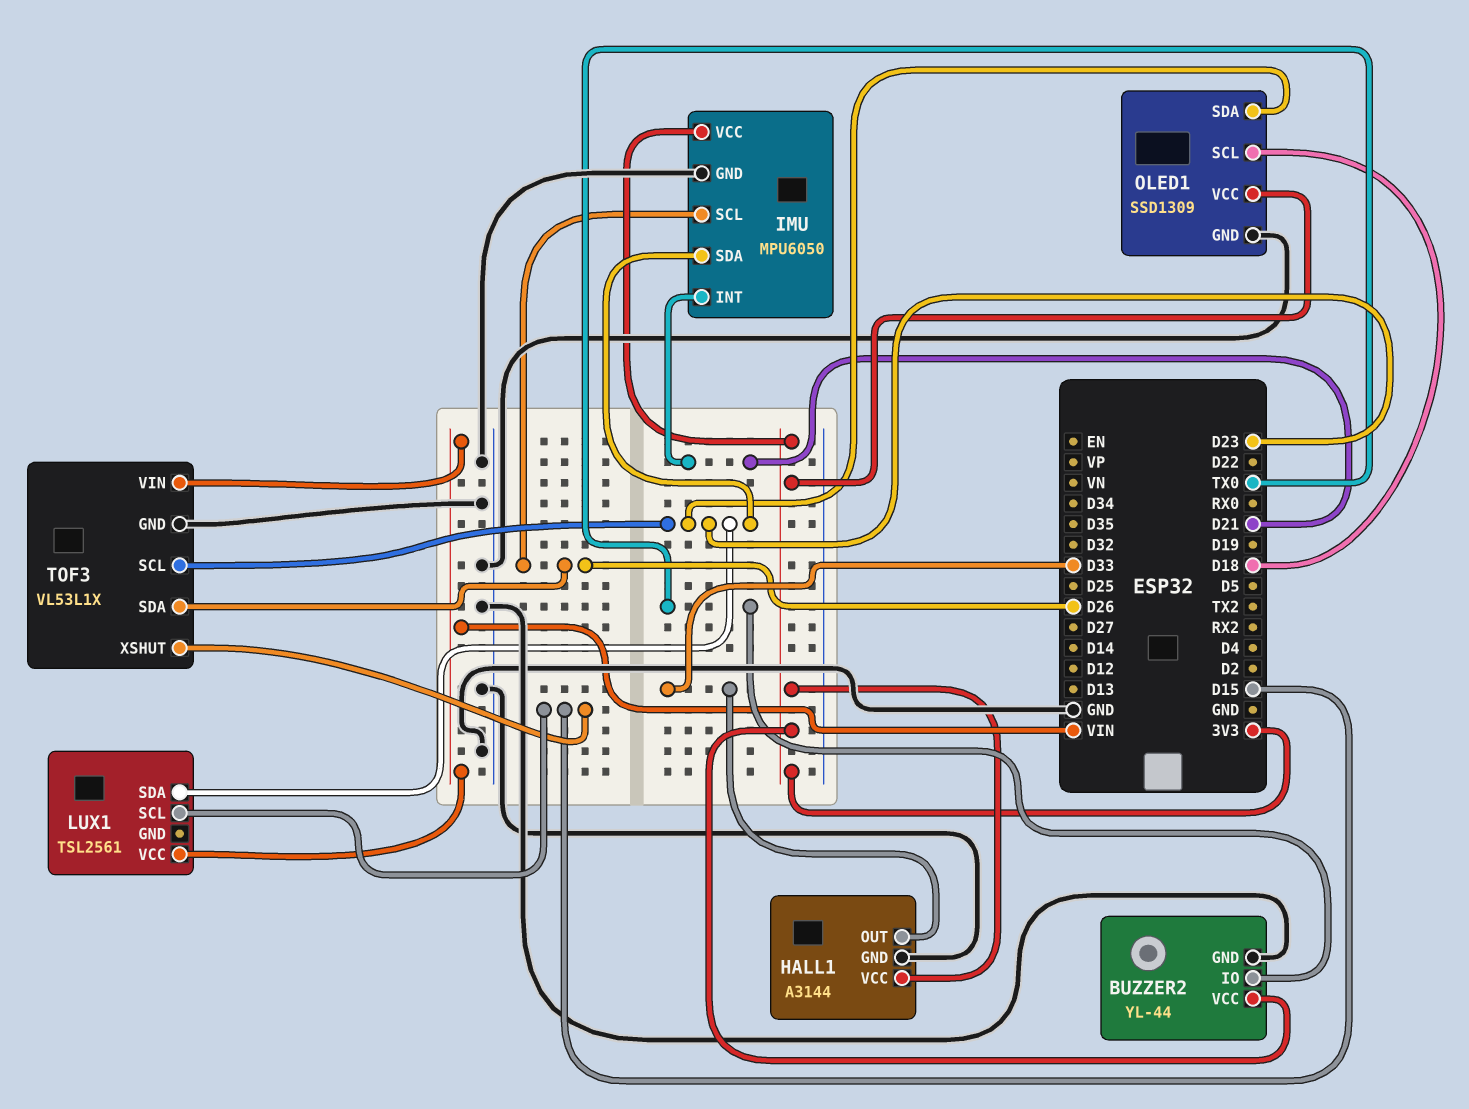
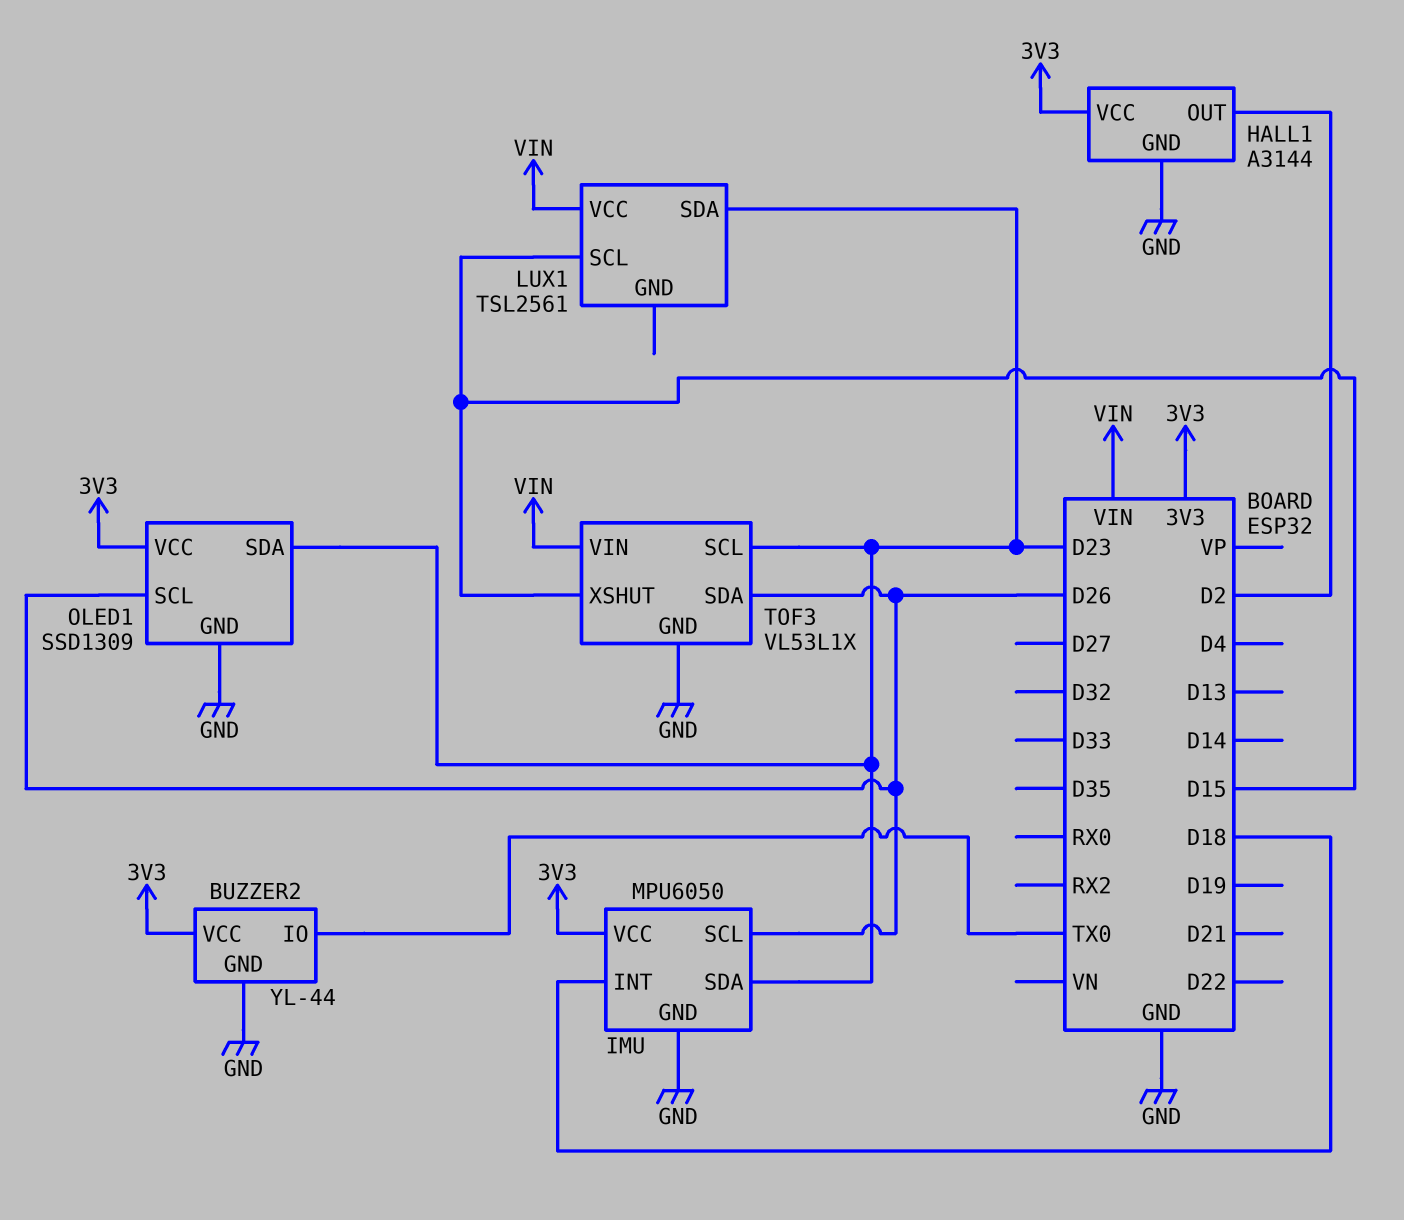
HALL1 pin OUT: D33 -> D2
IMU pin INT: D21 -> D18
OLED1 pin SCL: D18 -> D26

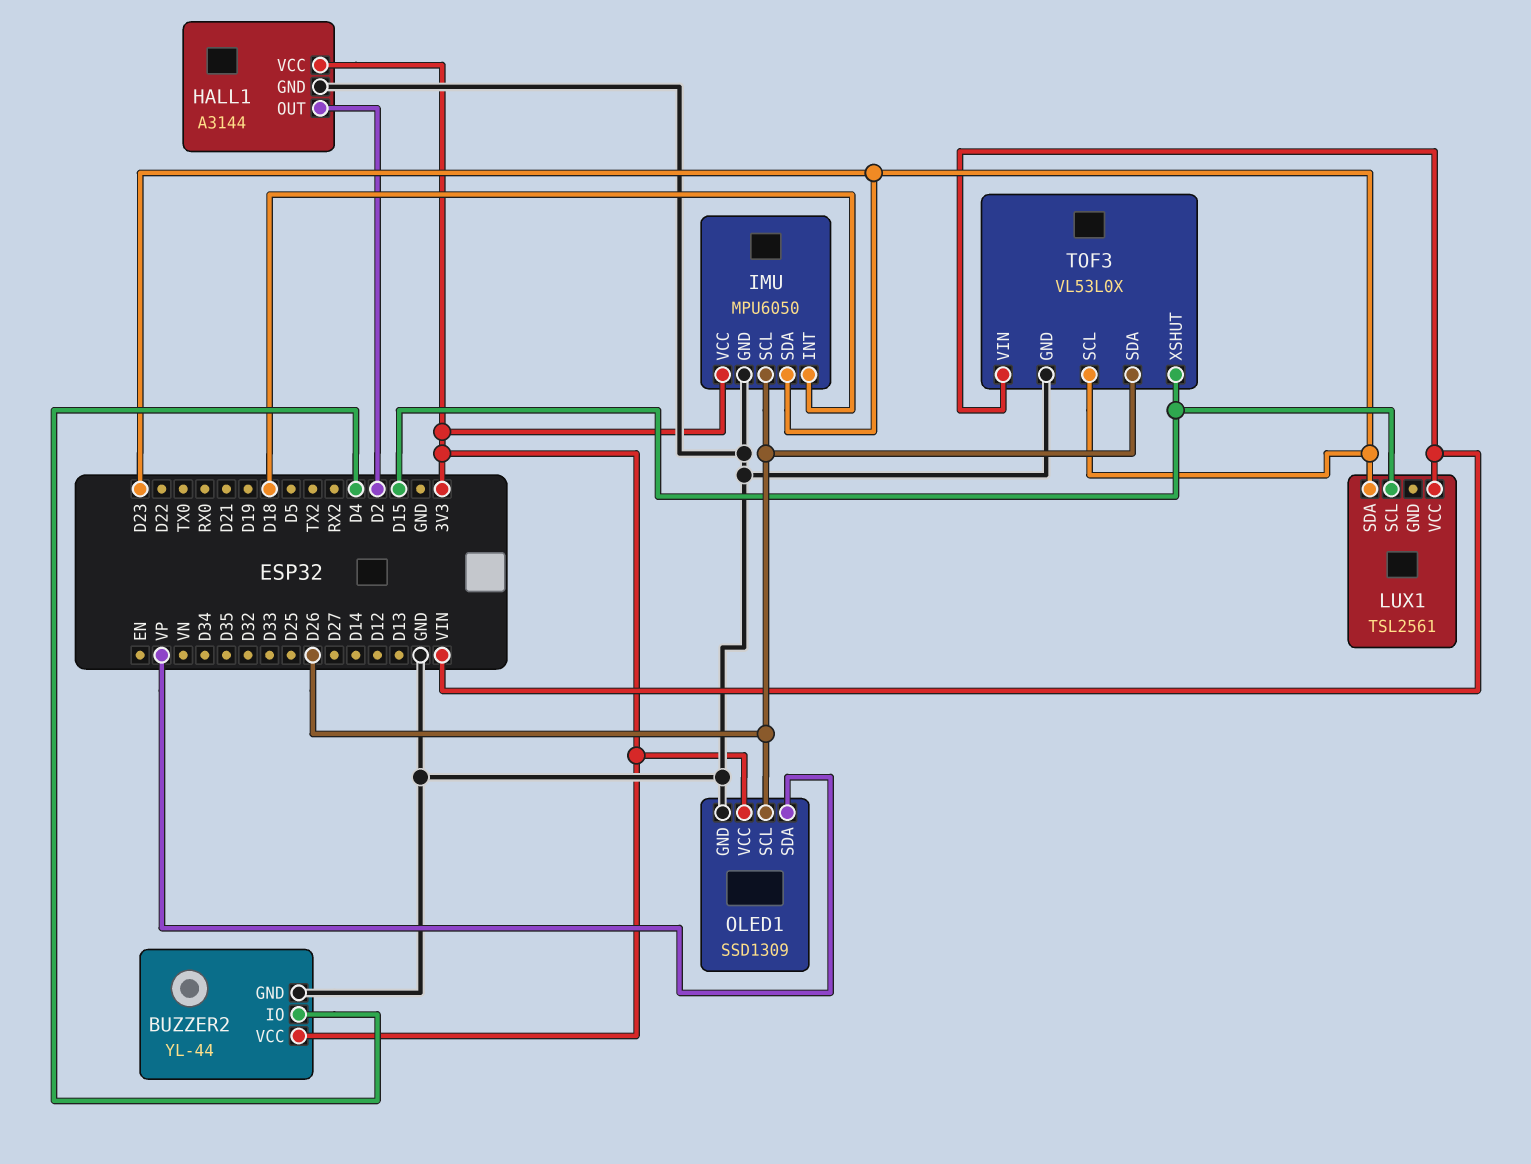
BUZZER2 pin IO: TX0 -> D4
OLED1 pin SDA: D23 -> VP
TOF3: VL53L1X -> VL53L0X

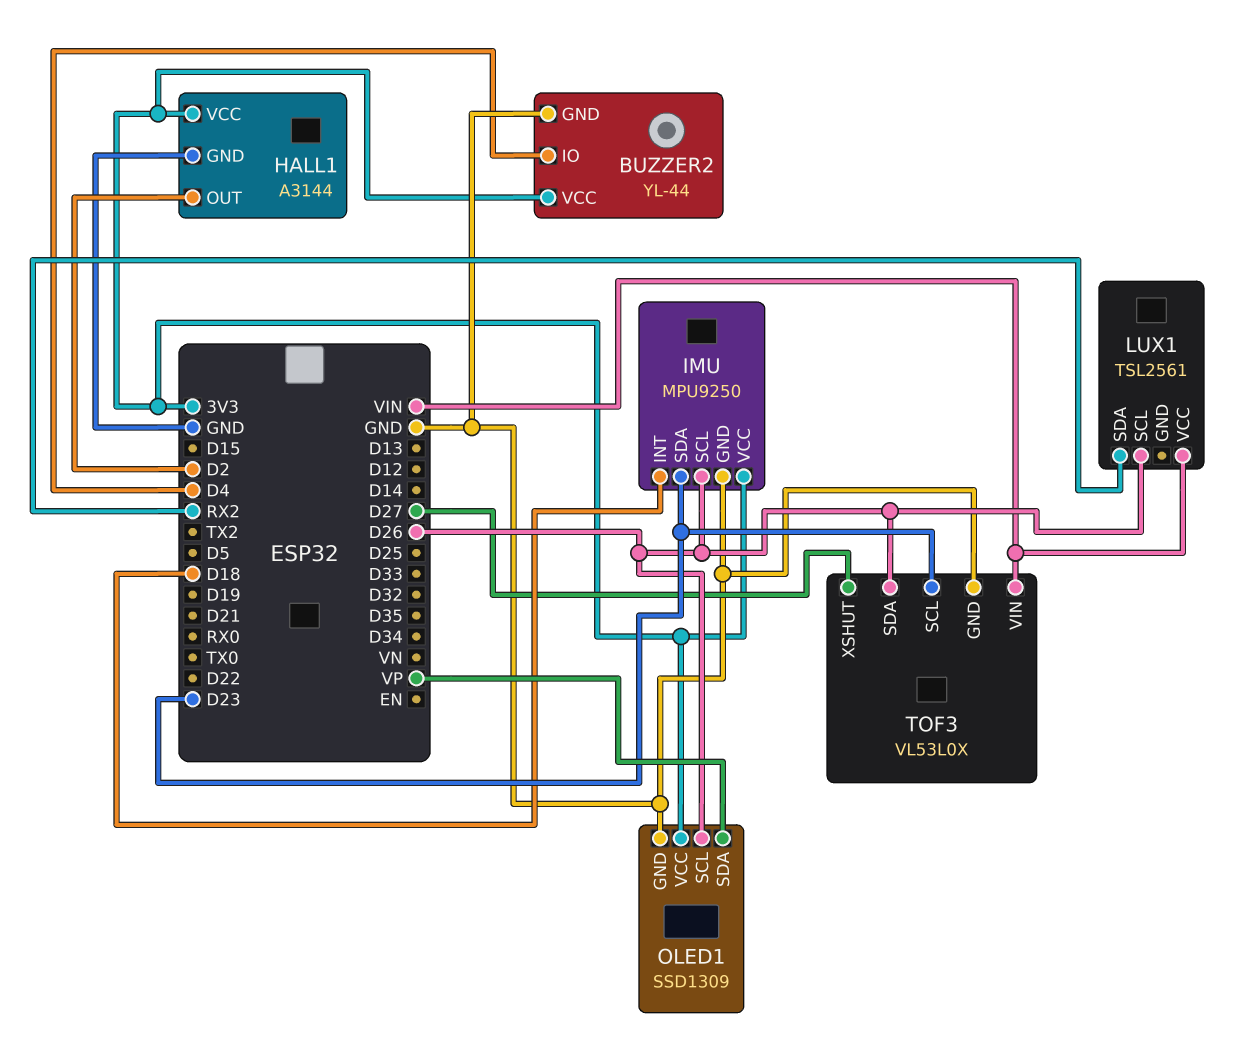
IMU: MPU6050 -> MPU9250
LUX1 pin SCL: D15 -> D26
LUX1 pin SDA: D23 -> RX2
TOF3 pin XSHUT: D15 -> D27

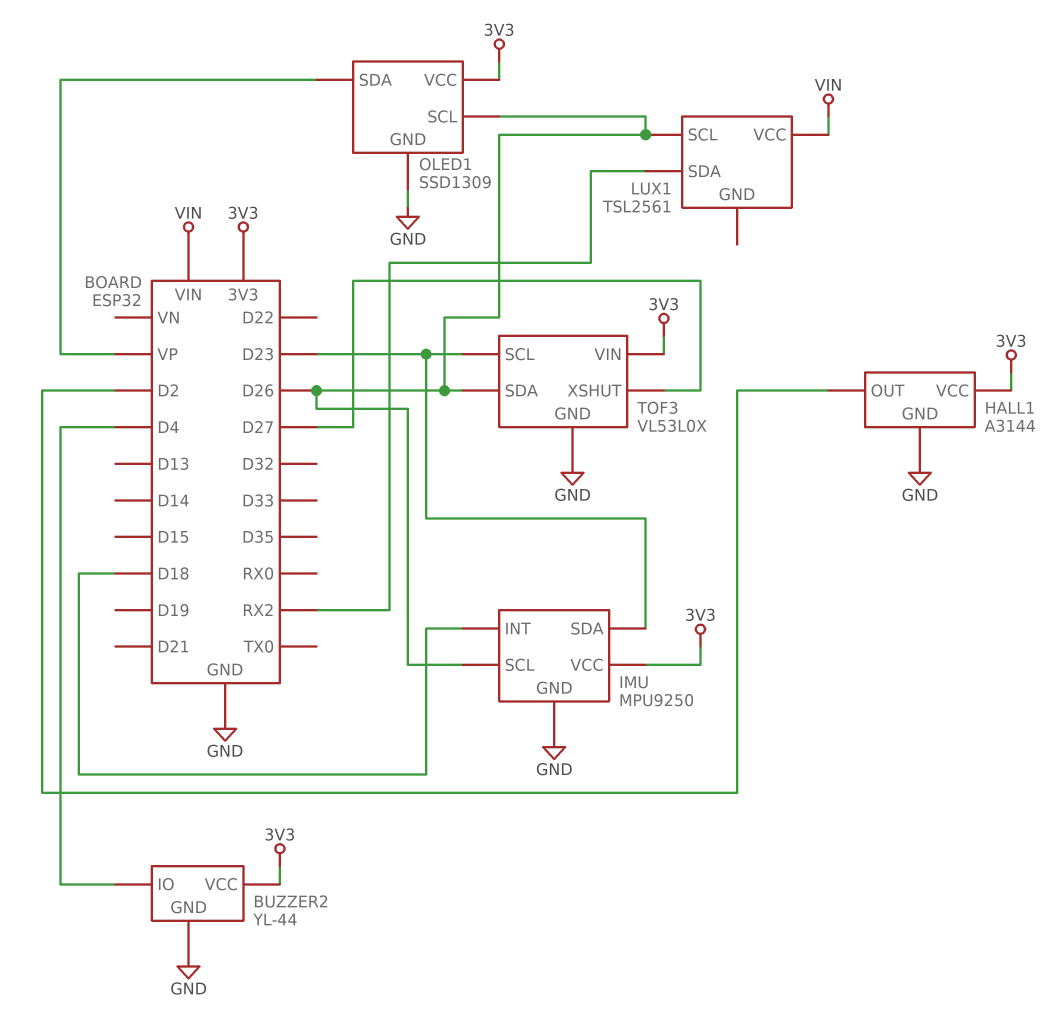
TOF3 pin VIN: VIN -> 3V3

